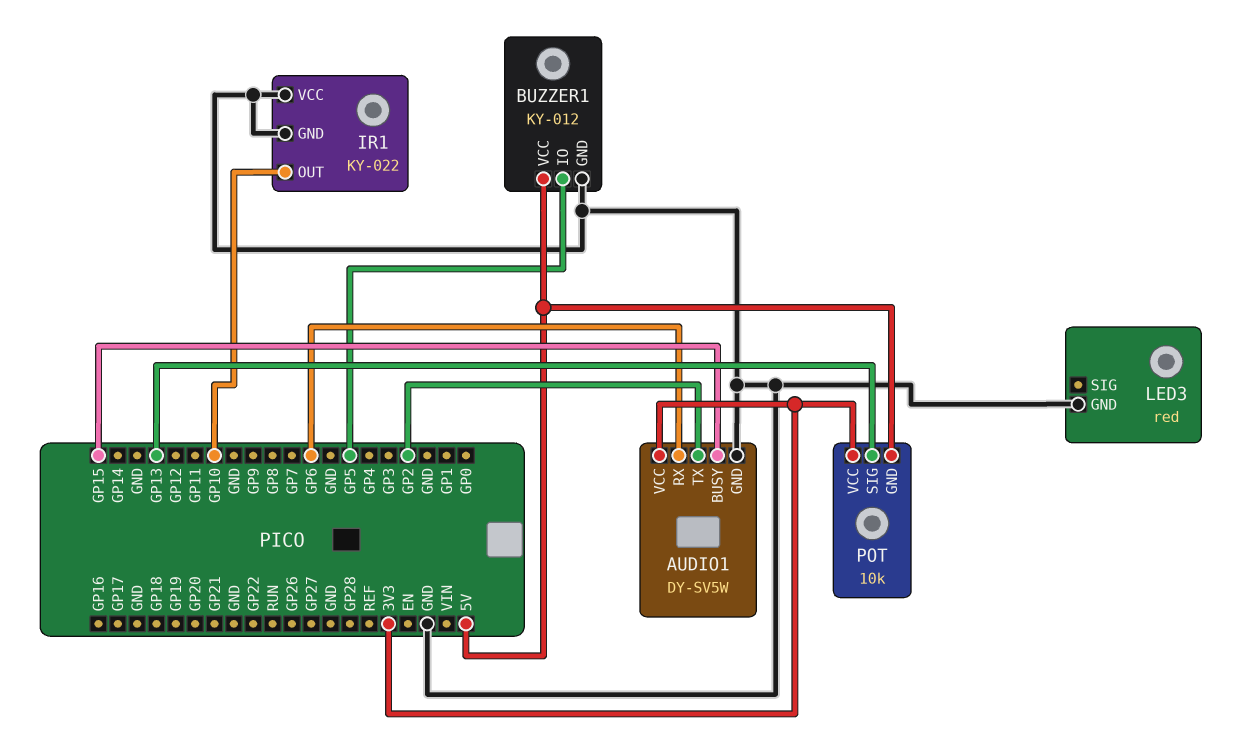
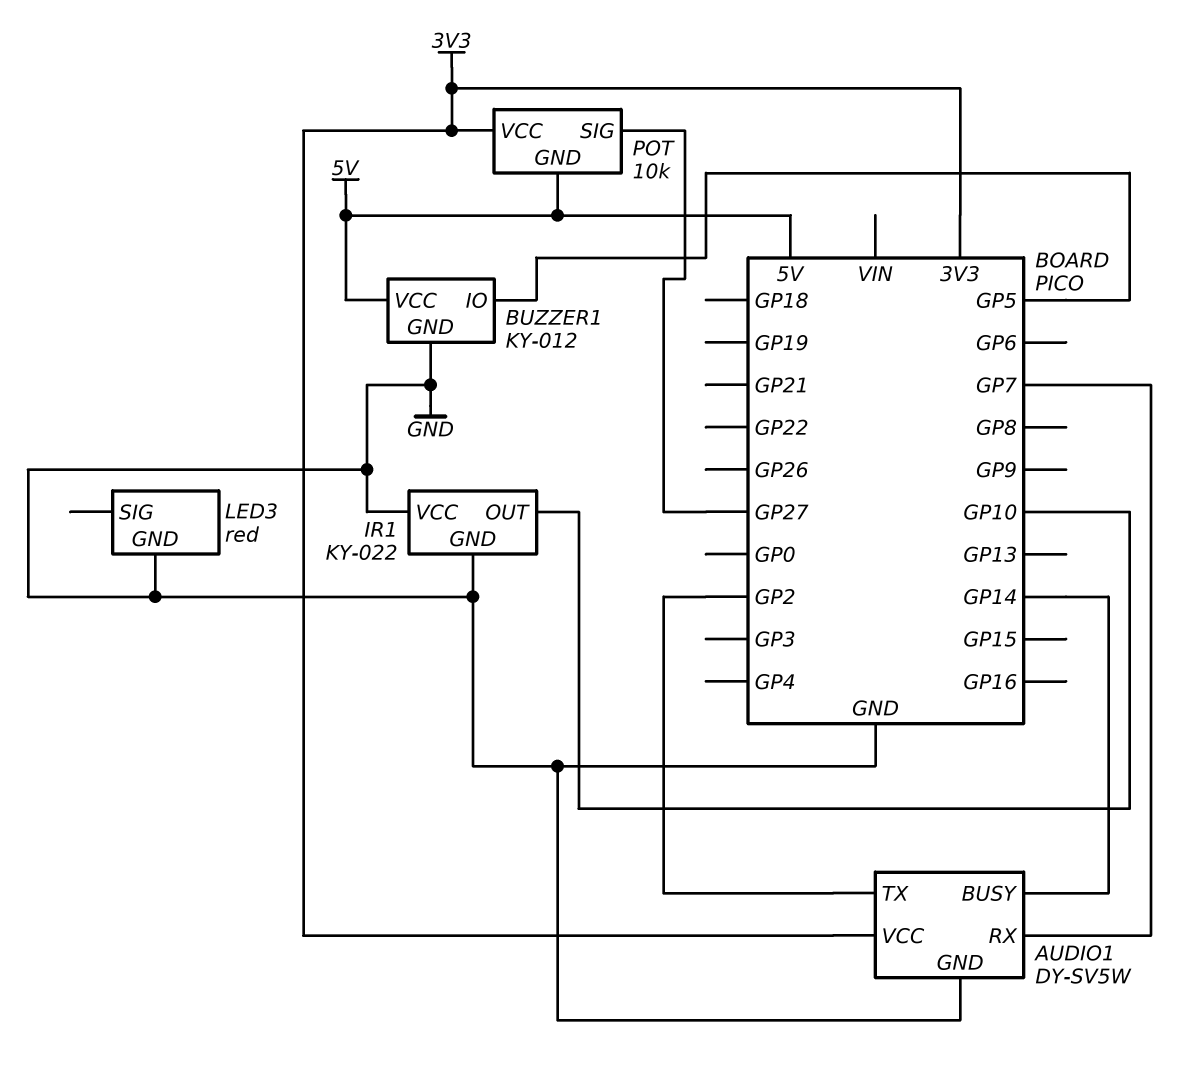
AUDIO1 pin BUSY: GP15 -> GP14
AUDIO1 pin RX: GP6 -> GP7
POT pin SIG: GP13 -> GP27

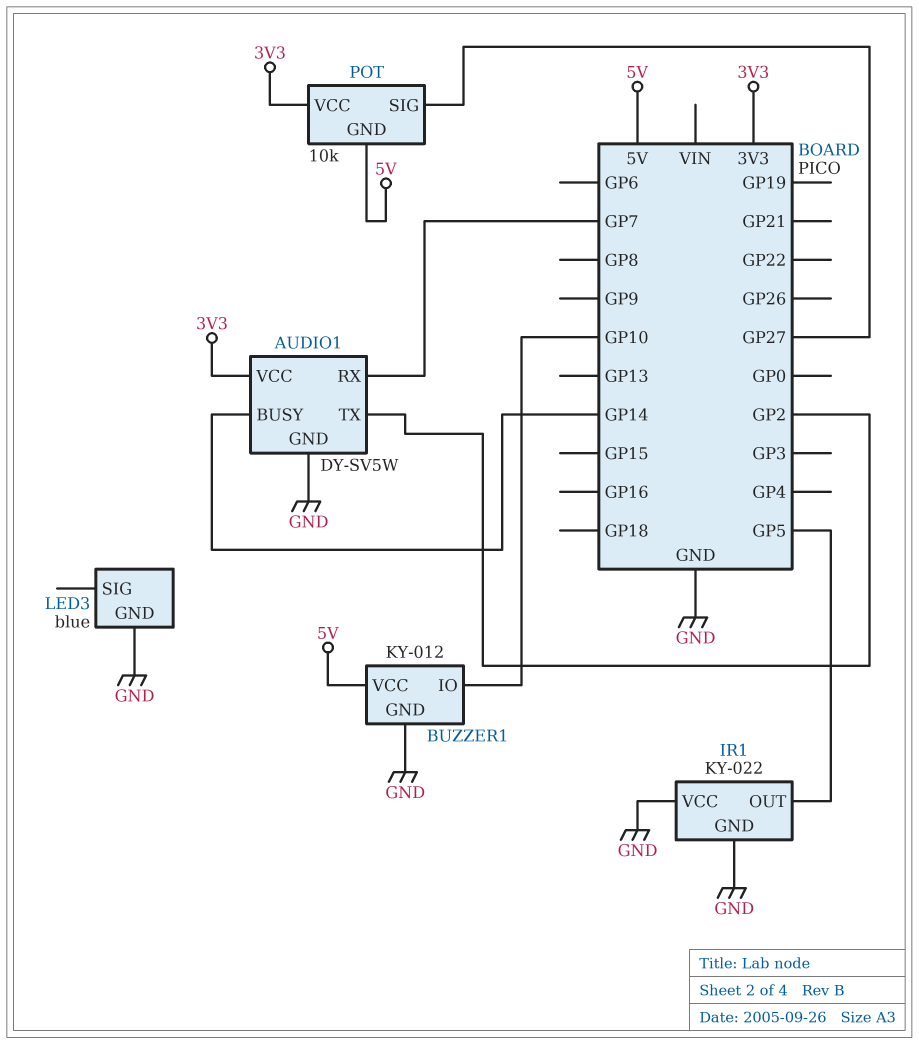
BUZZER1 pin IO: GP5 -> GP10
IR1 pin OUT: GP10 -> GP5
LED3: red -> blue

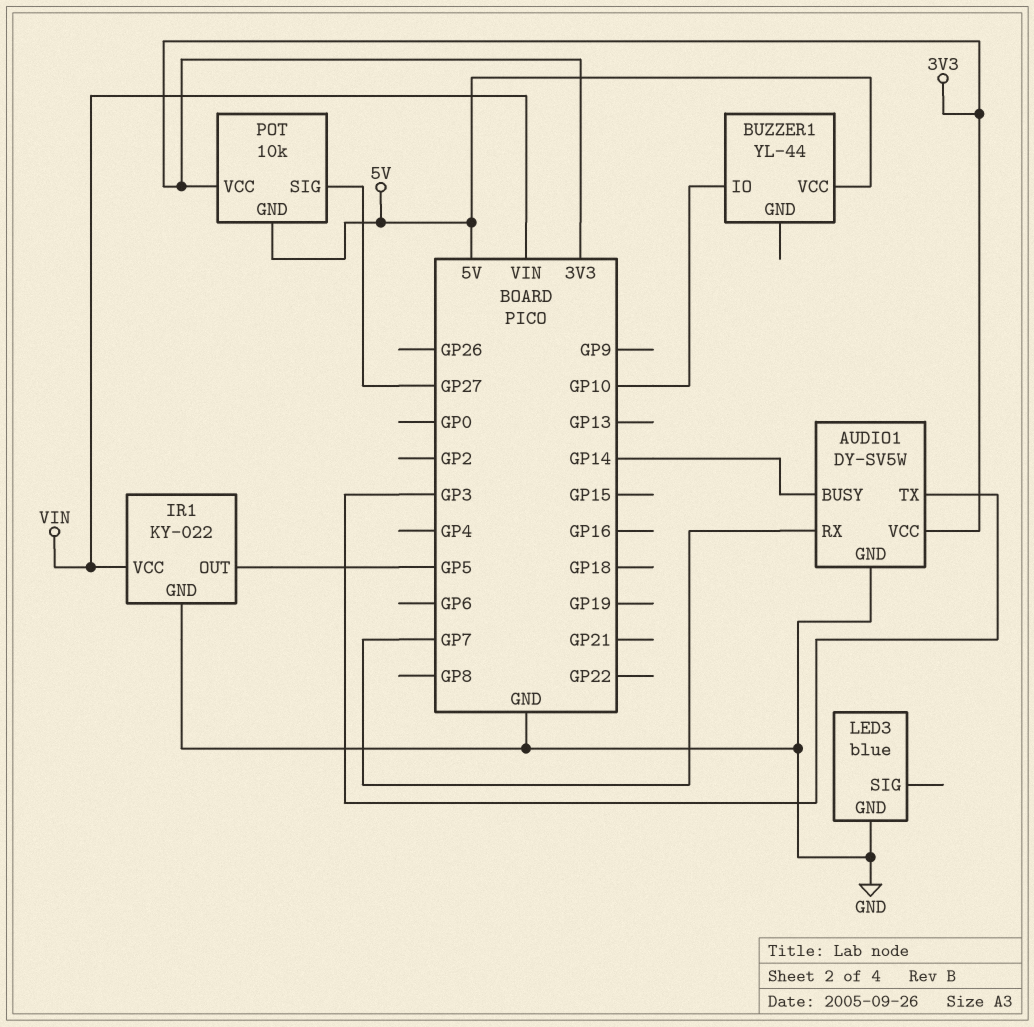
AUDIO1 pin TX: GP2 -> GP3
BUZZER1: KY-012 -> YL-44
BUZZER1 pin GND: GND -> none
IR1 pin VCC: GND -> VIN

